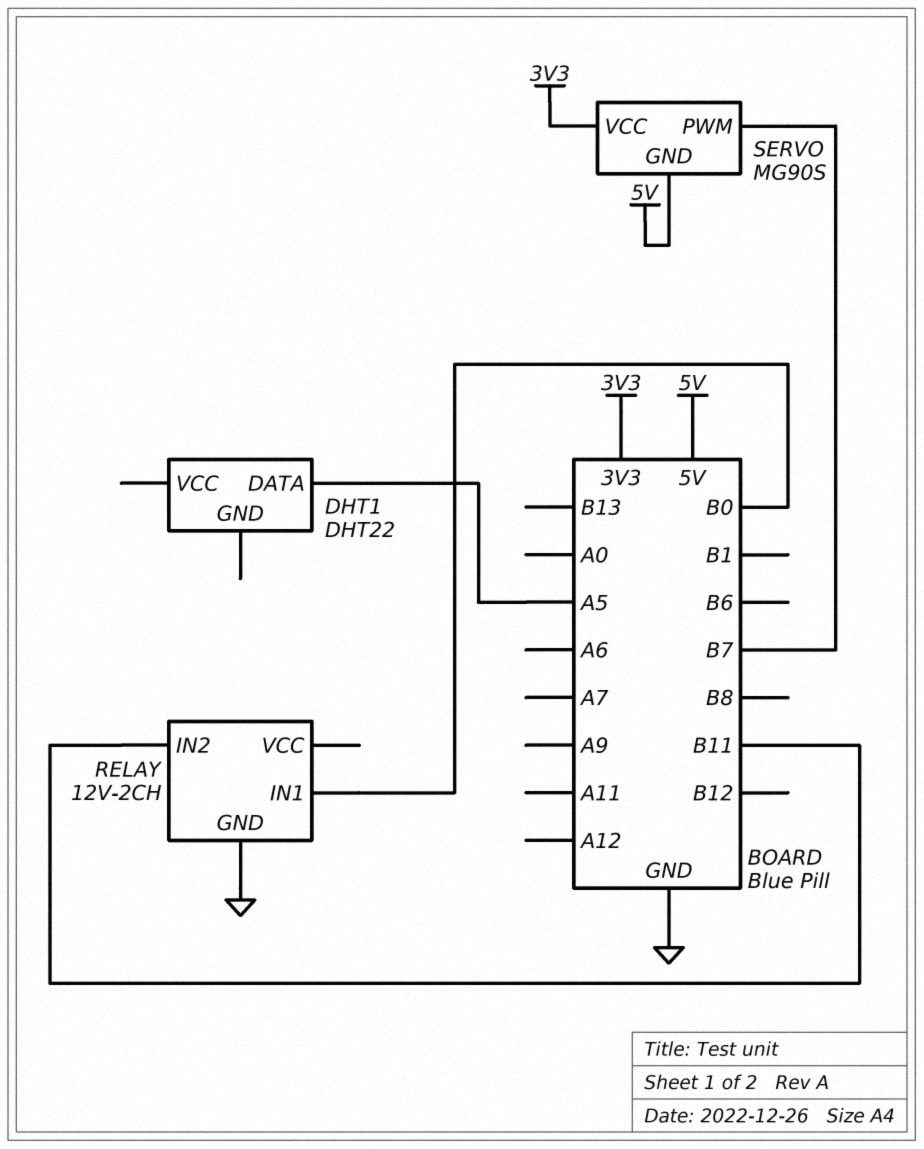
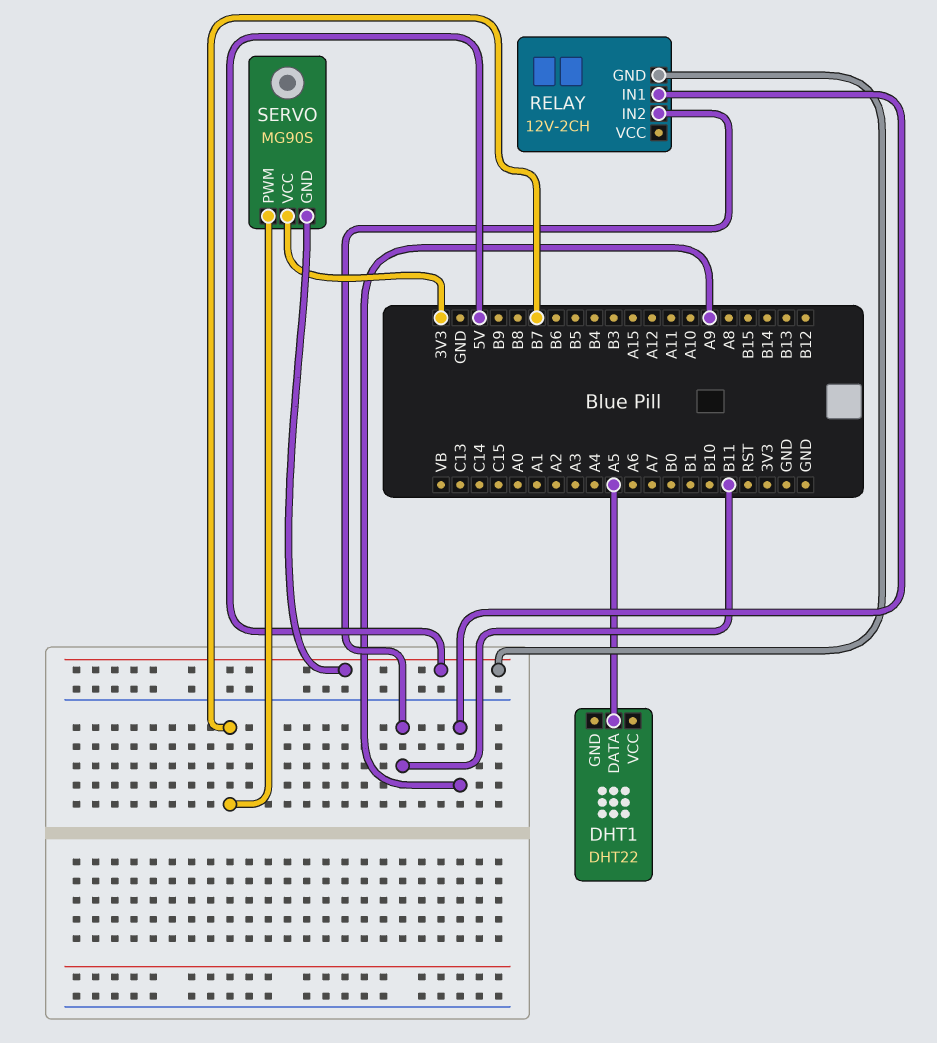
RELAY pin GND: GND -> 5V
RELAY pin IN1: B0 -> A9

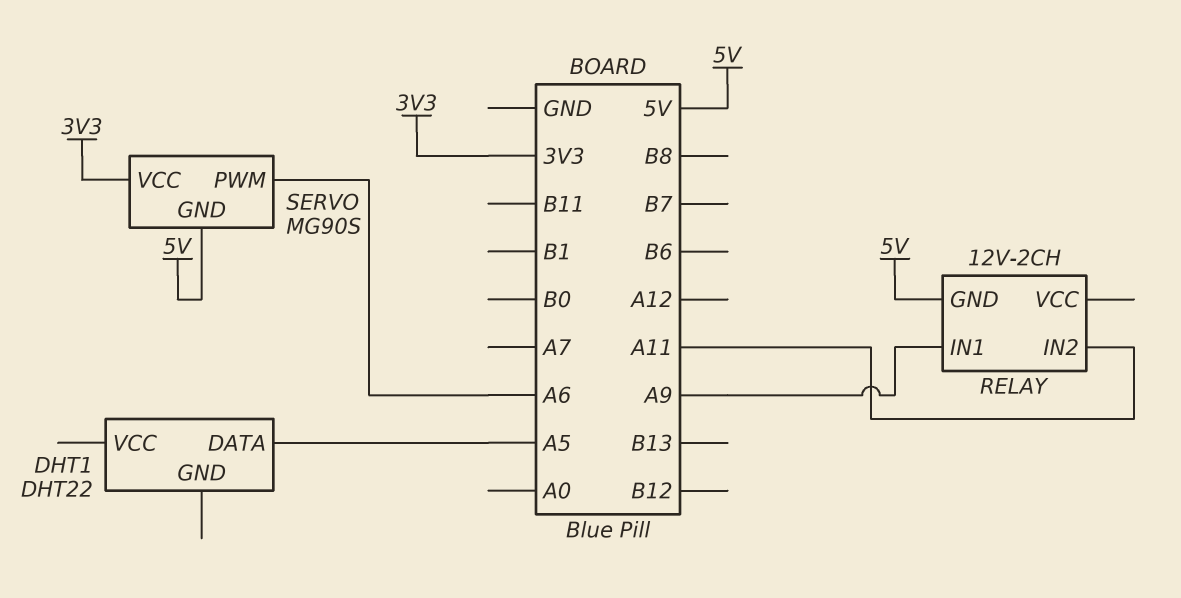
RELAY pin IN2: B11 -> A11
SERVO pin PWM: B7 -> A6

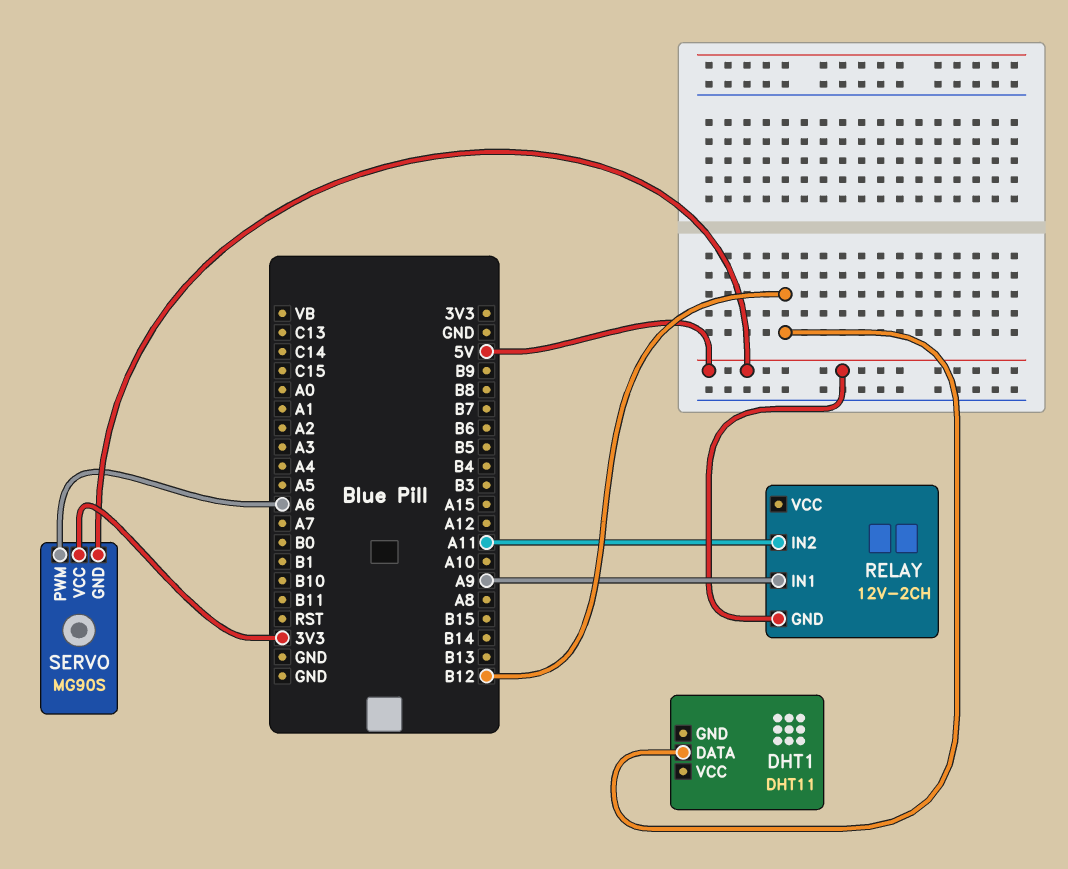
DHT1: DHT22 -> DHT11
DHT1 pin DATA: A5 -> B12

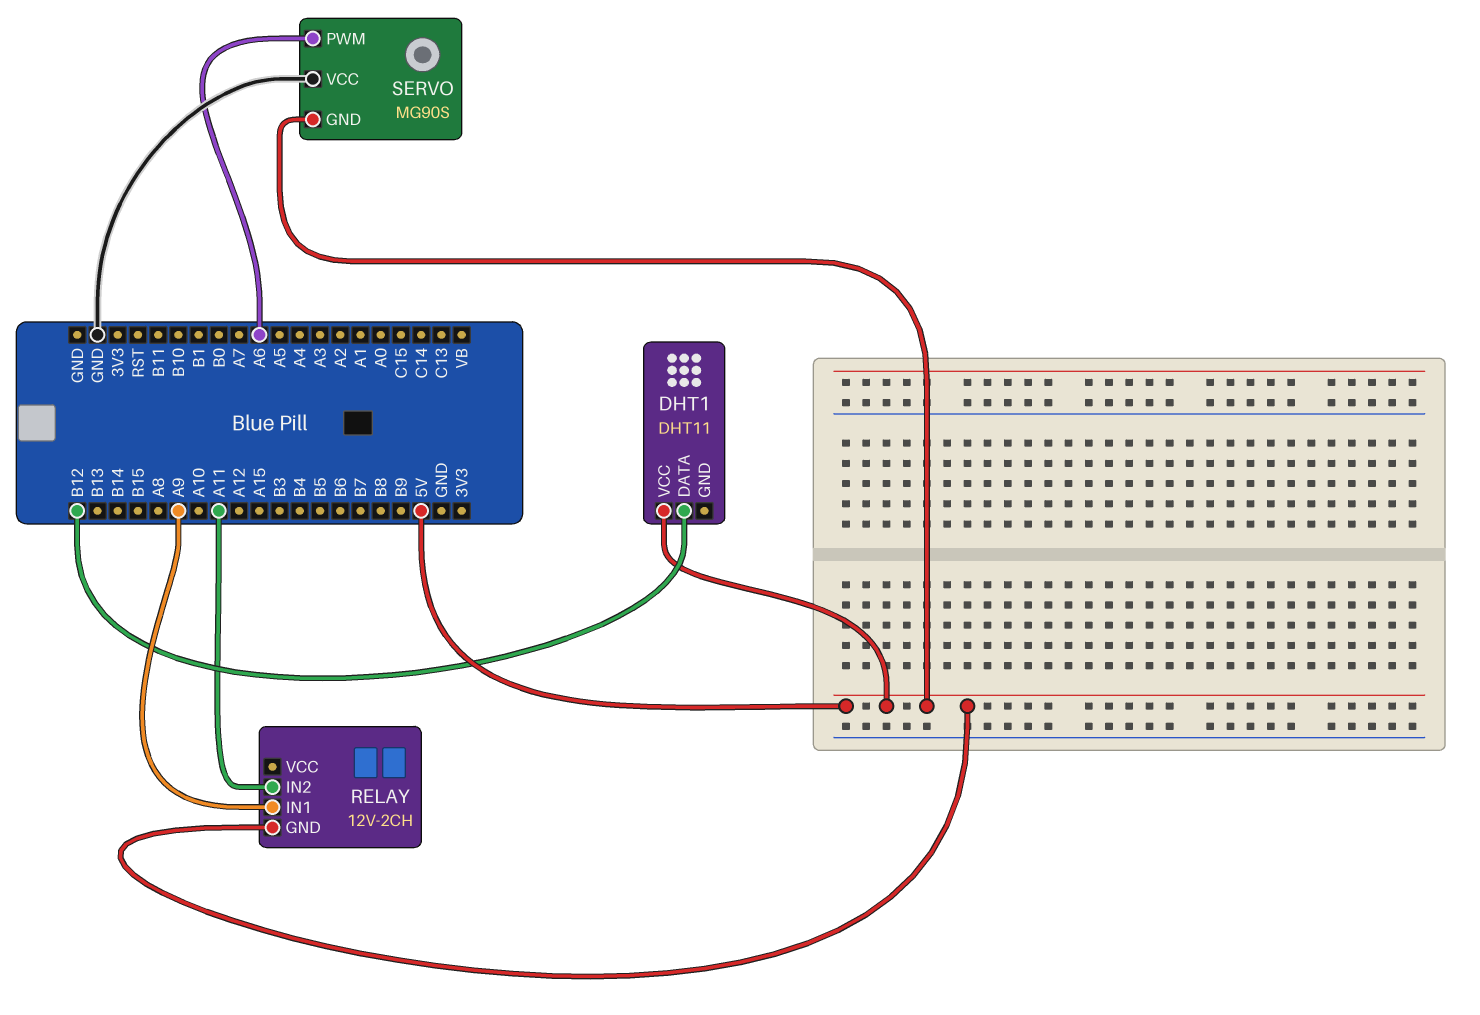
DHT1 pin VCC: none -> 5V
SERVO pin VCC: 3V3 -> GND

